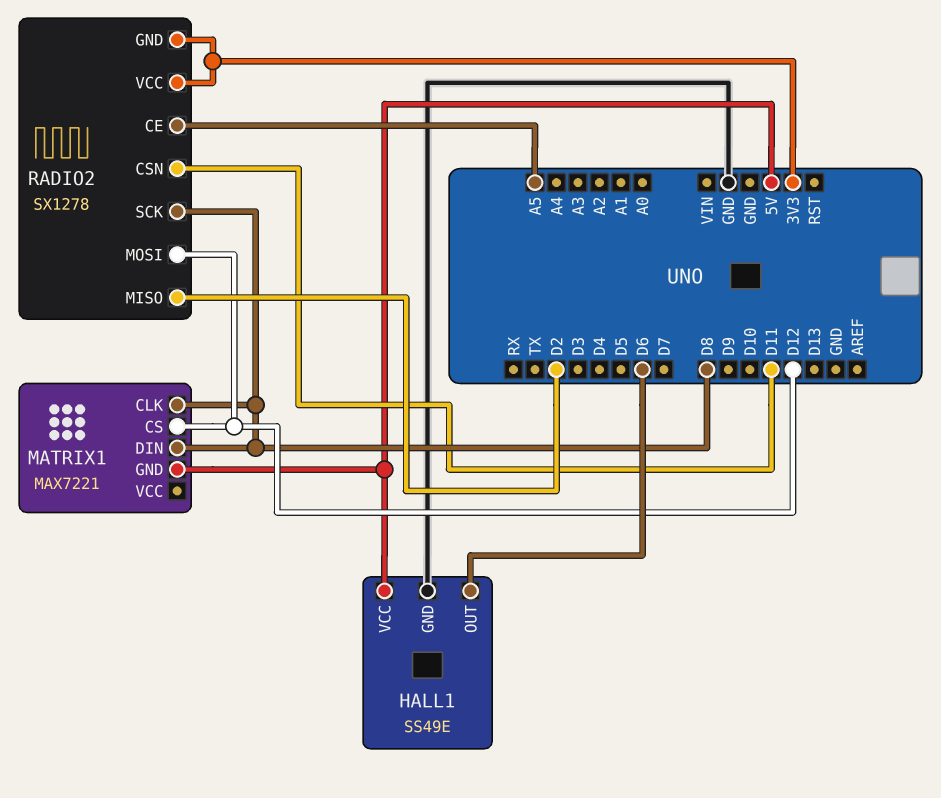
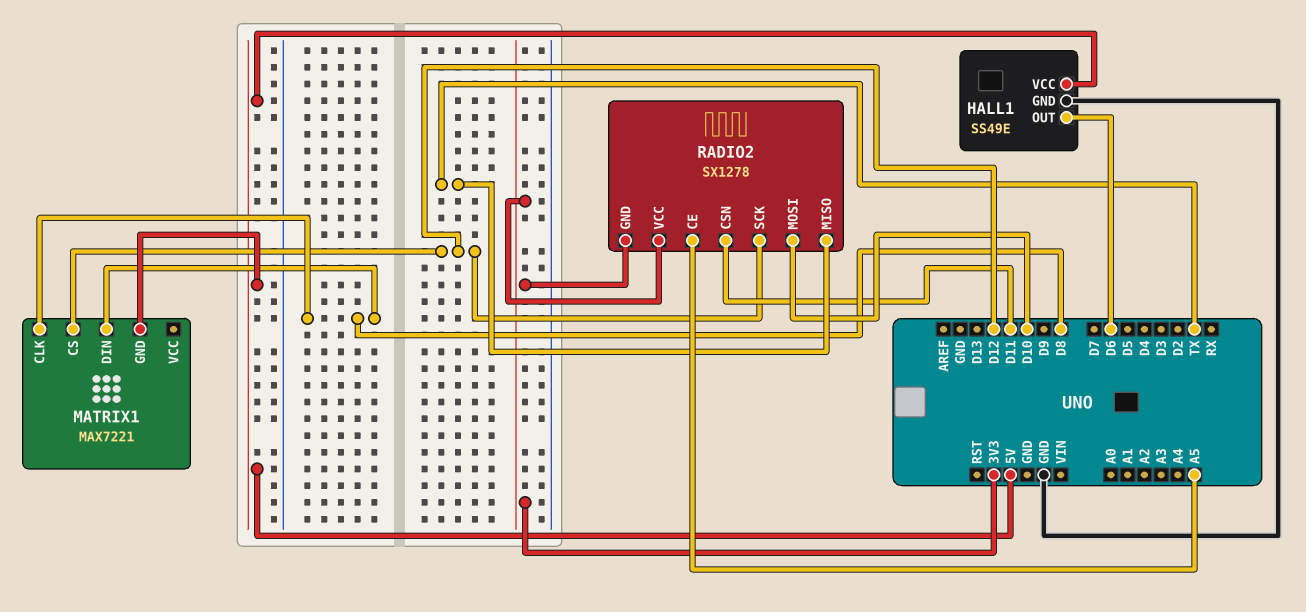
RADIO2 pin MISO: D2 -> TX
RADIO2 pin MOSI: D12 -> D10
RADIO2 pin SCK: D8 -> D12

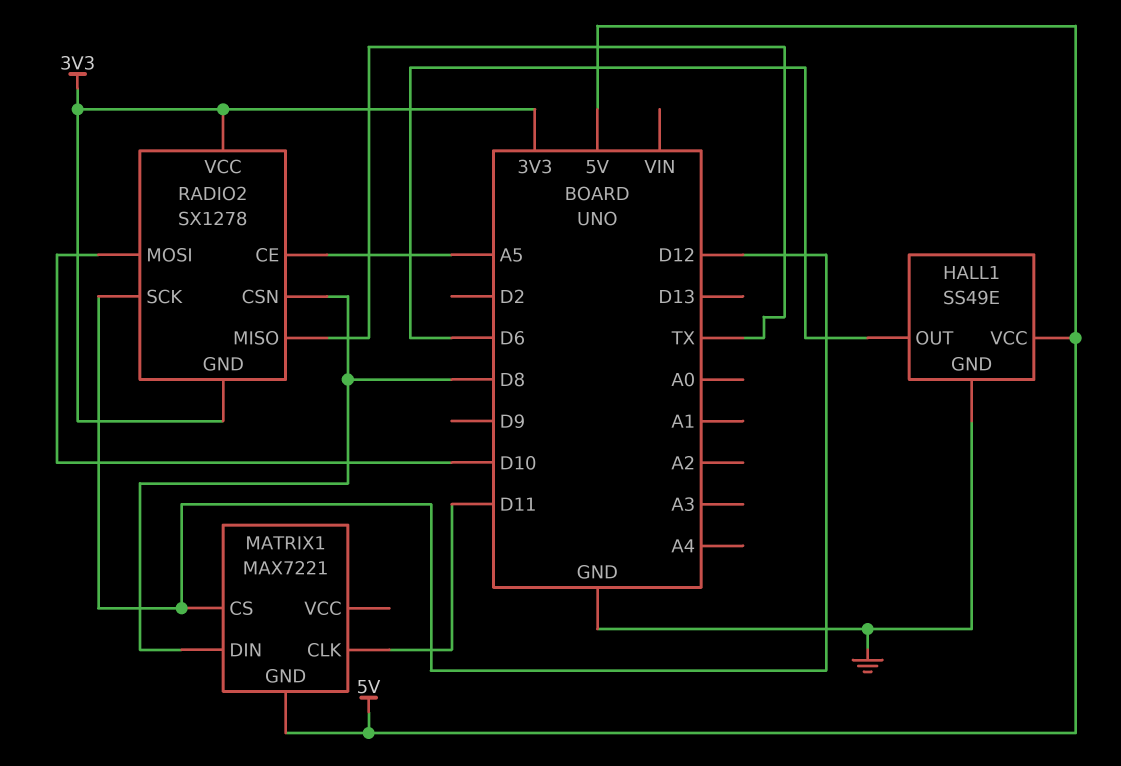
MATRIX1 pin CLK: D8 -> D11
RADIO2 pin CSN: D11 -> D8

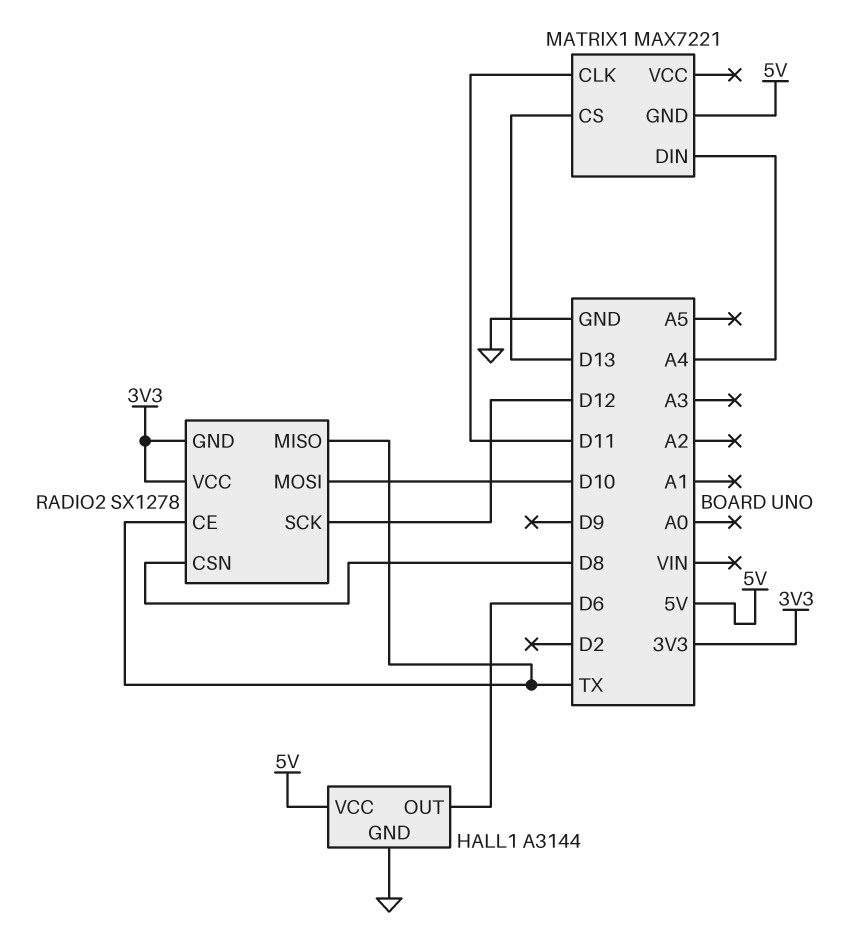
HALL1: SS49E -> A3144
MATRIX1 pin CS: D12 -> D13
MATRIX1 pin DIN: D8 -> A4
RADIO2 pin CE: A5 -> TX

